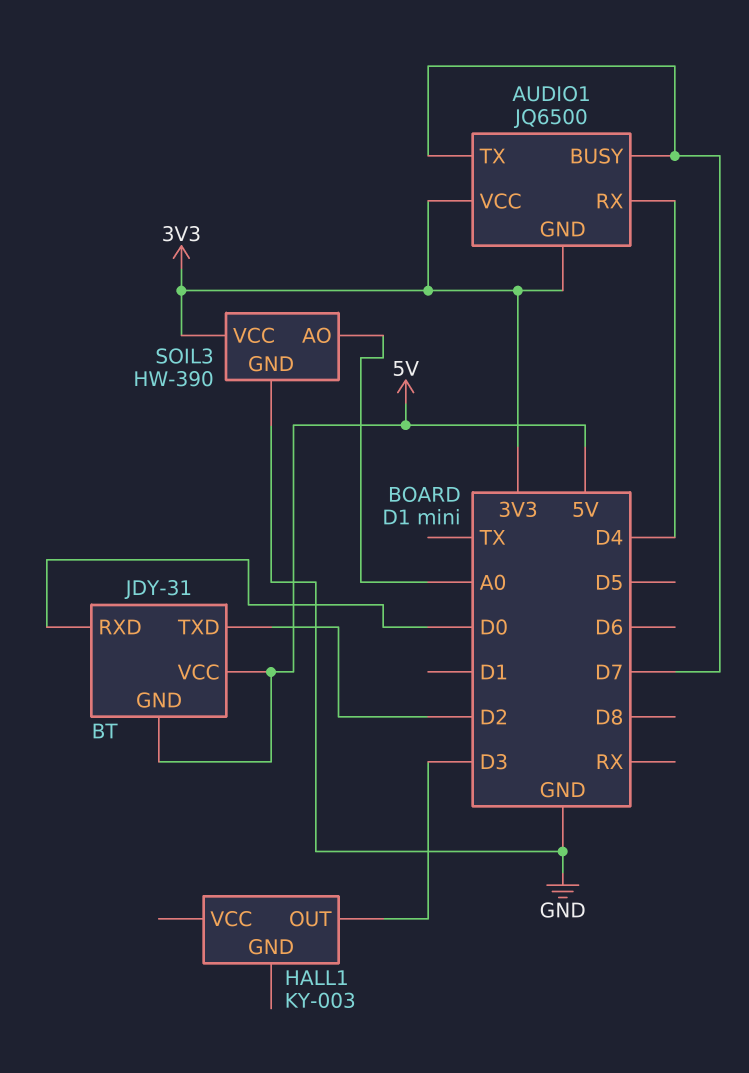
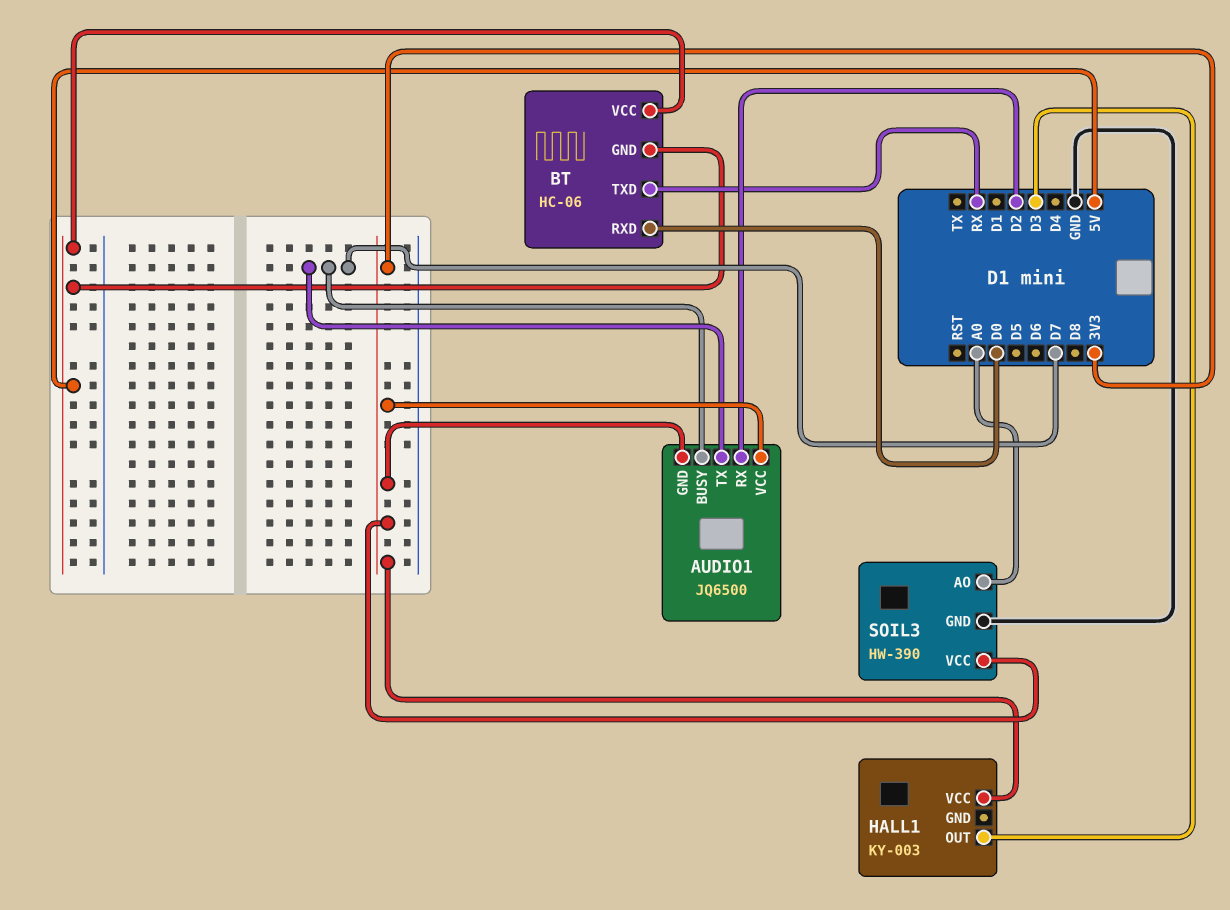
AUDIO1 pin RX: D4 -> D2
BT: JDY-31 -> HC-06
BT pin TXD: D2 -> RX
HALL1 pin VCC: none -> 3V3

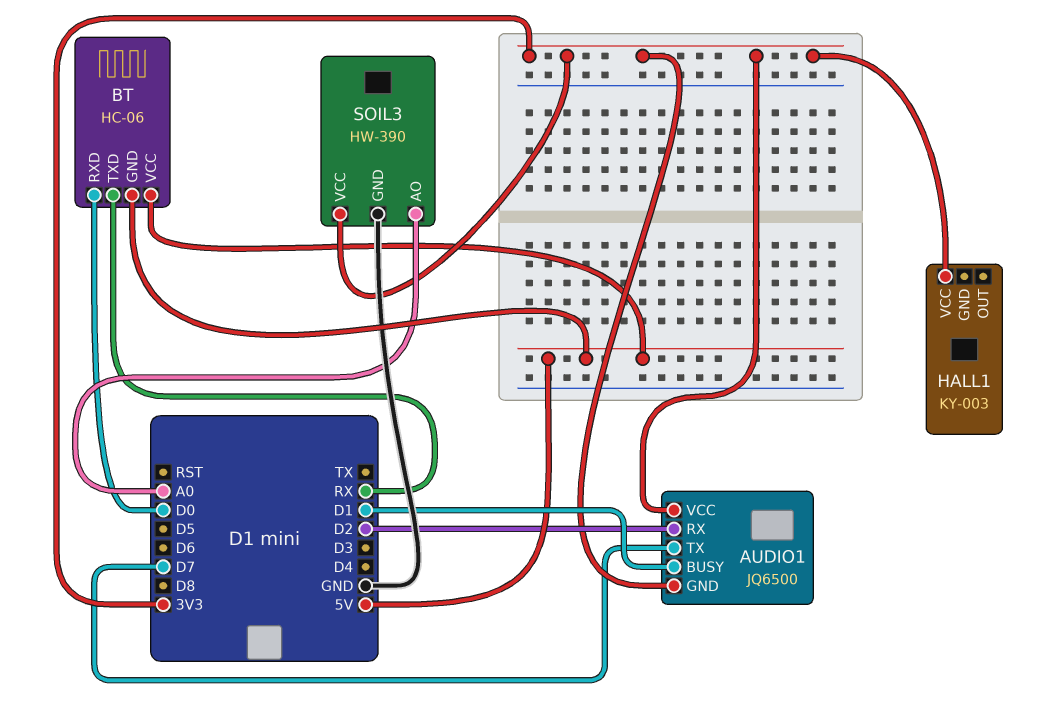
AUDIO1 pin BUSY: D7 -> D1
HALL1 pin OUT: D3 -> none

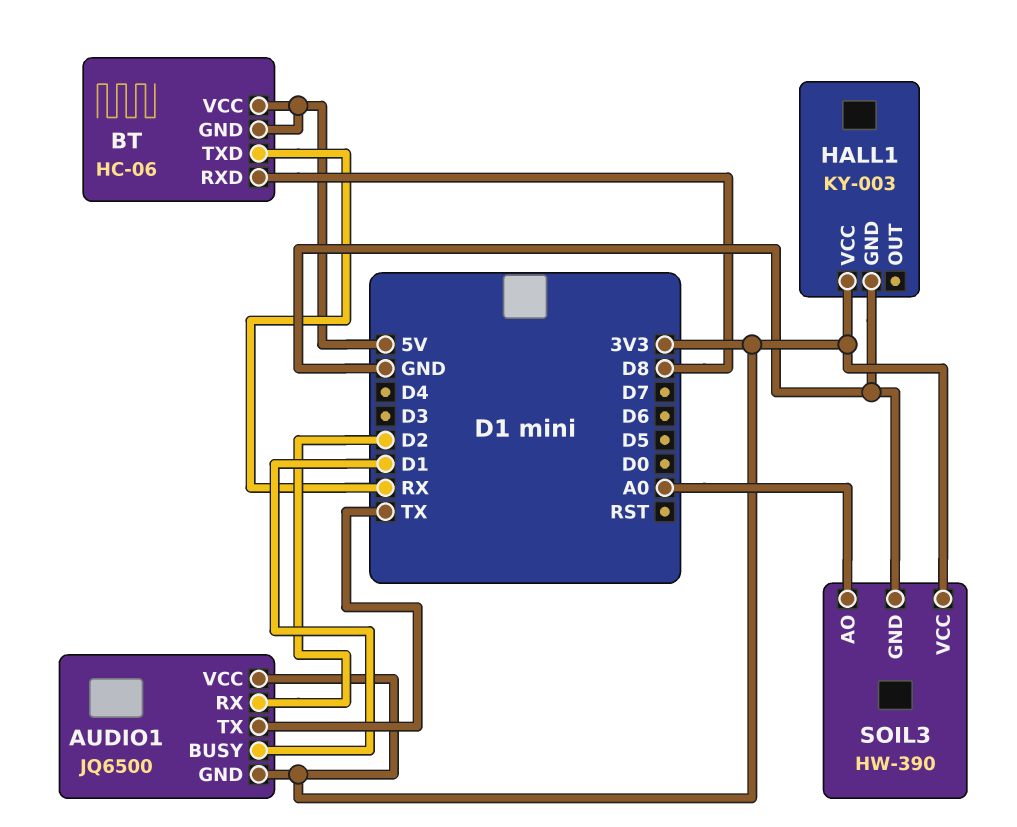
AUDIO1 pin TX: D7 -> TX
BT pin RXD: D0 -> D8
HALL1 pin GND: none -> GND

